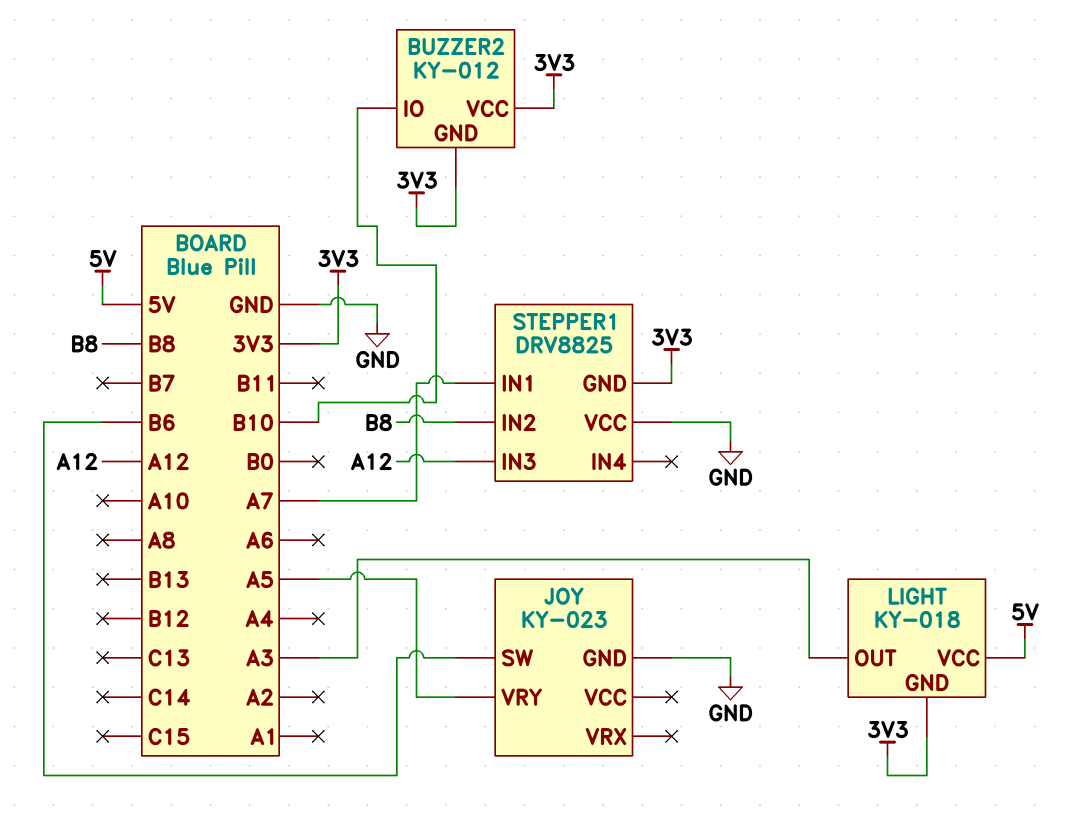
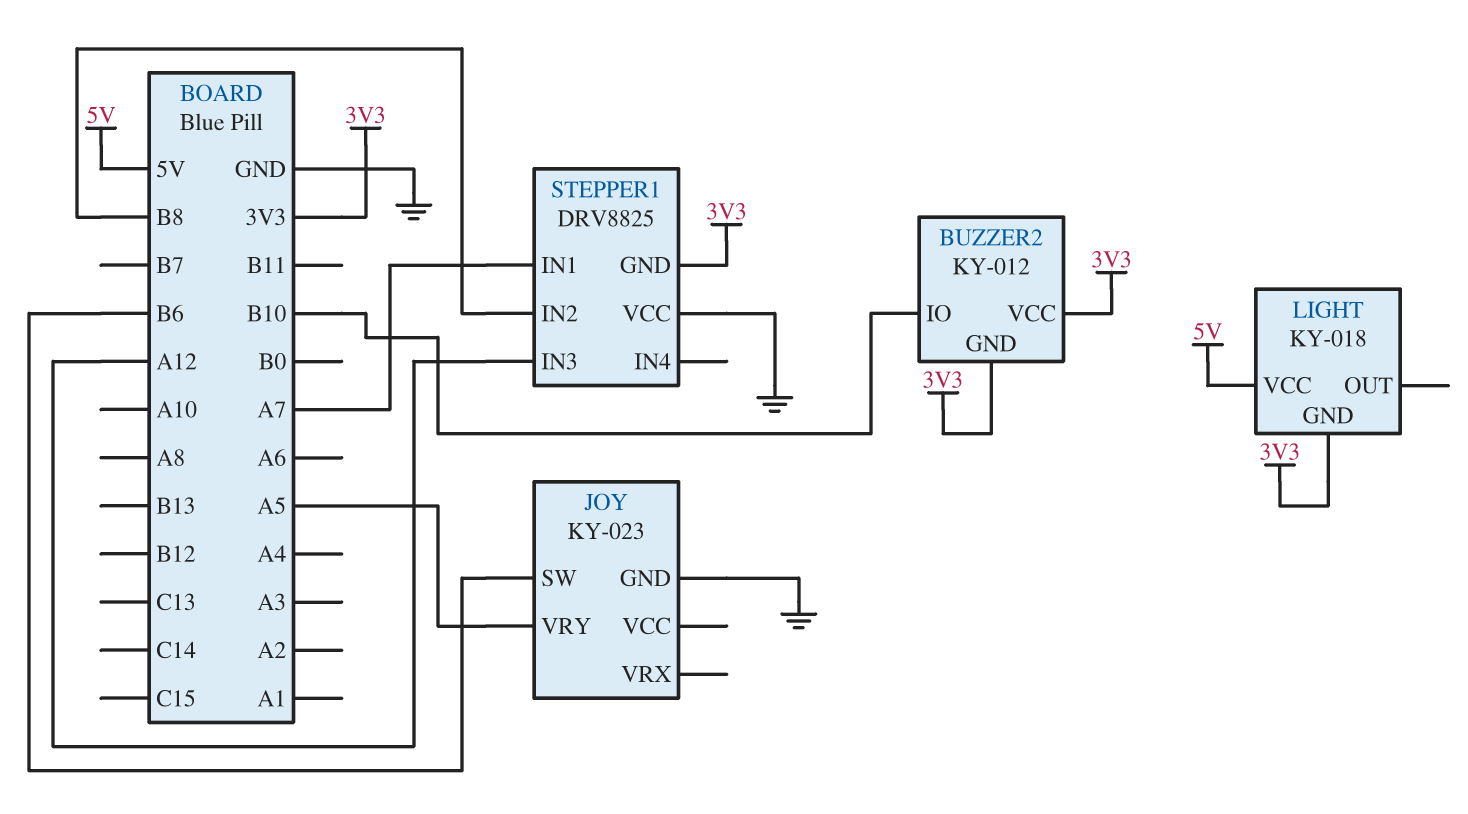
LIGHT pin OUT: A3 -> none

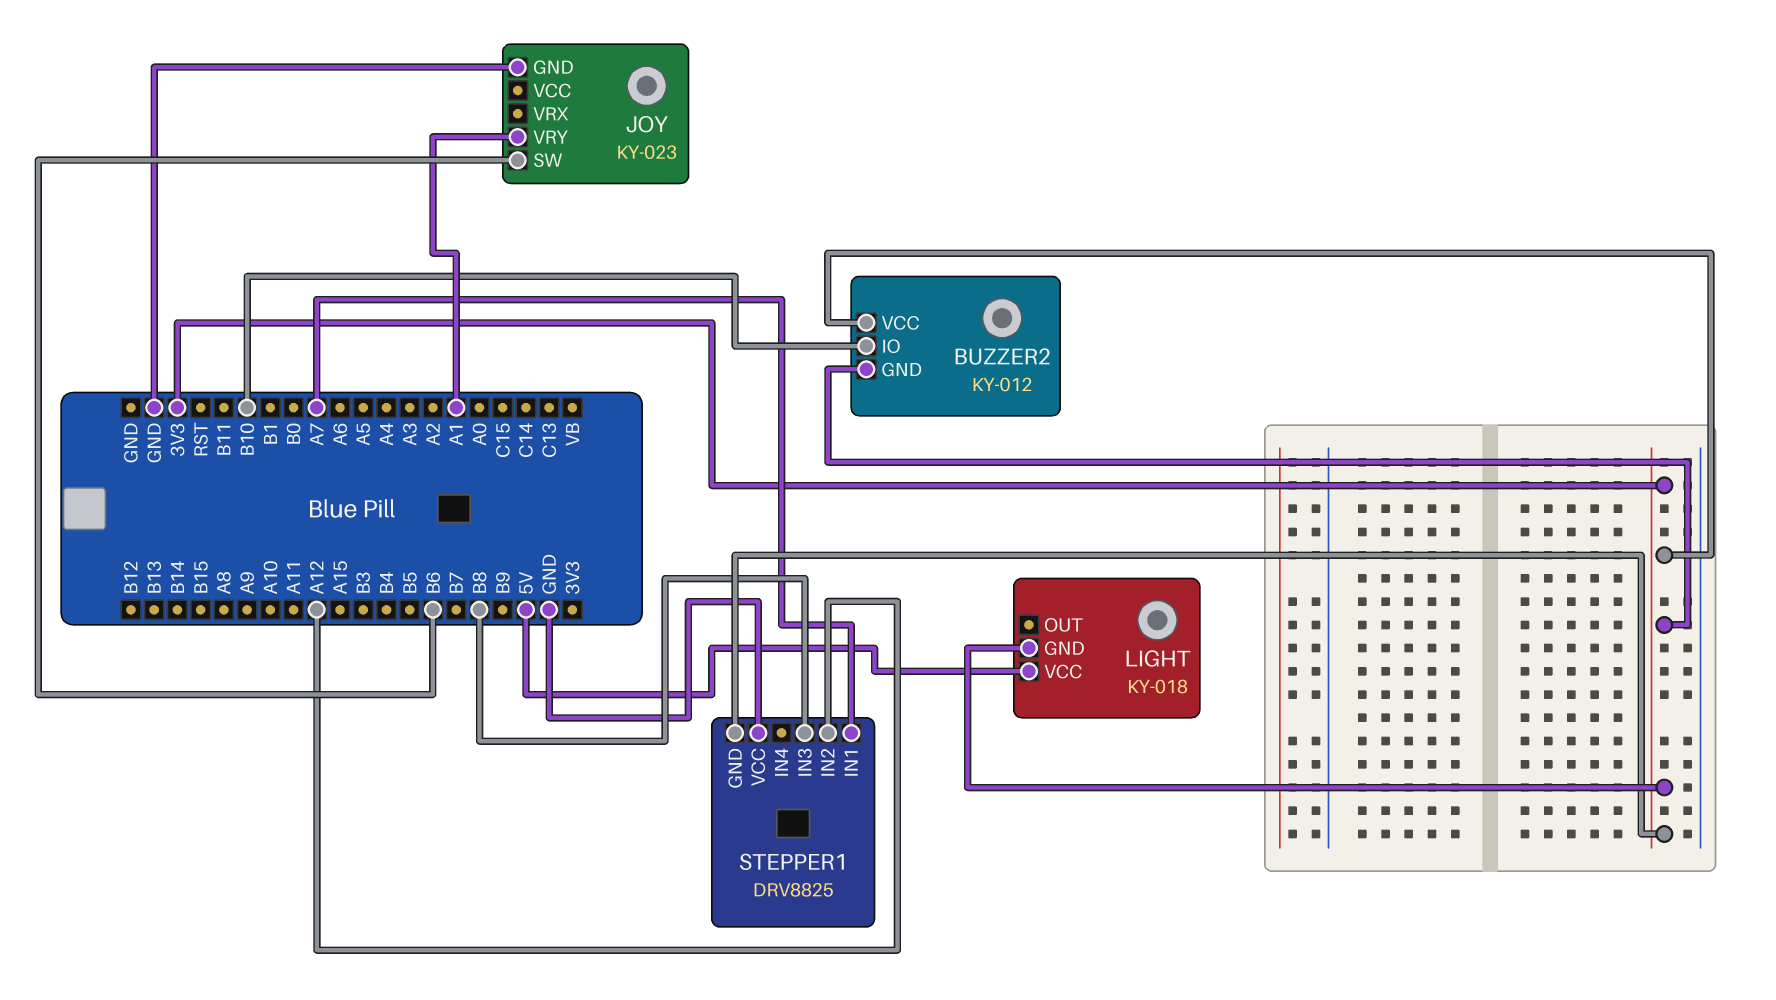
JOY pin VRY: A5 -> A1
STEPPER1 pin IN2: B8 -> A12
STEPPER1 pin IN3: A12 -> B8

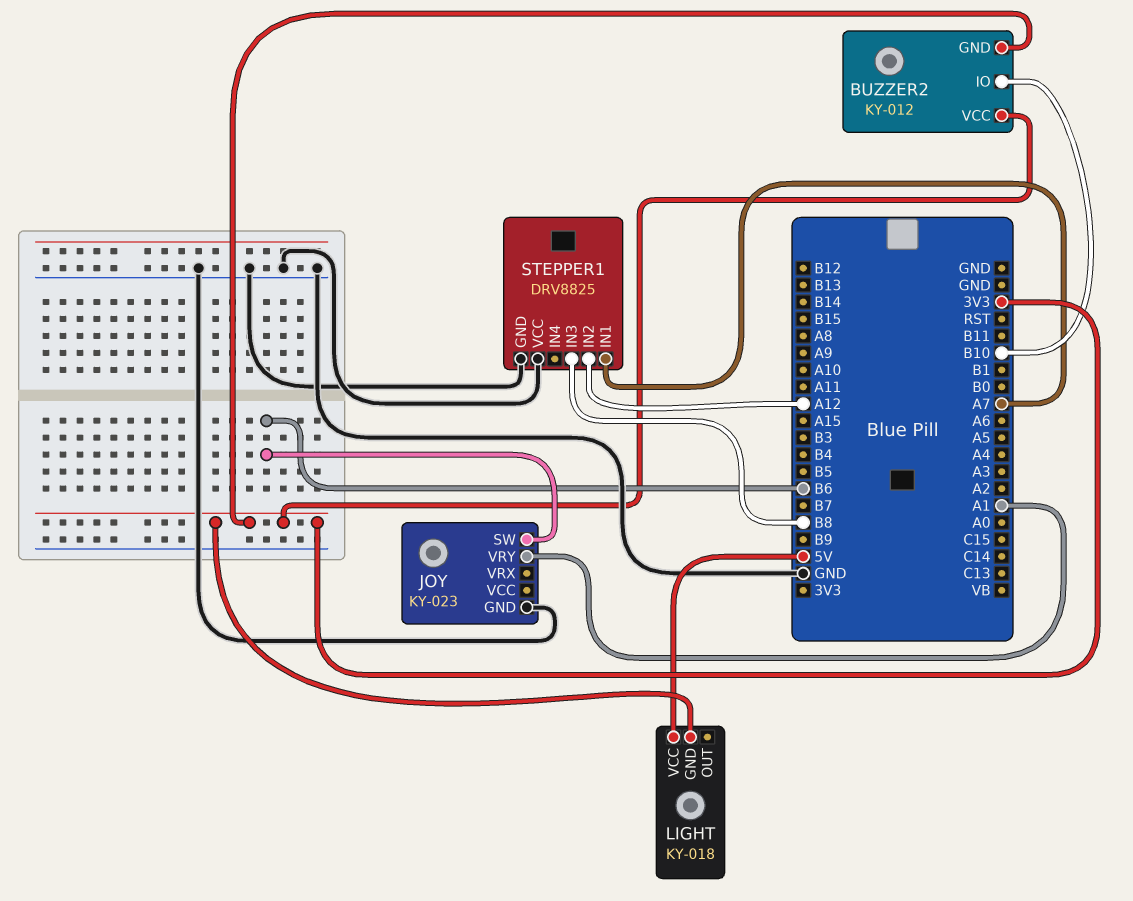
STEPPER1 pin GND: 3V3 -> GND

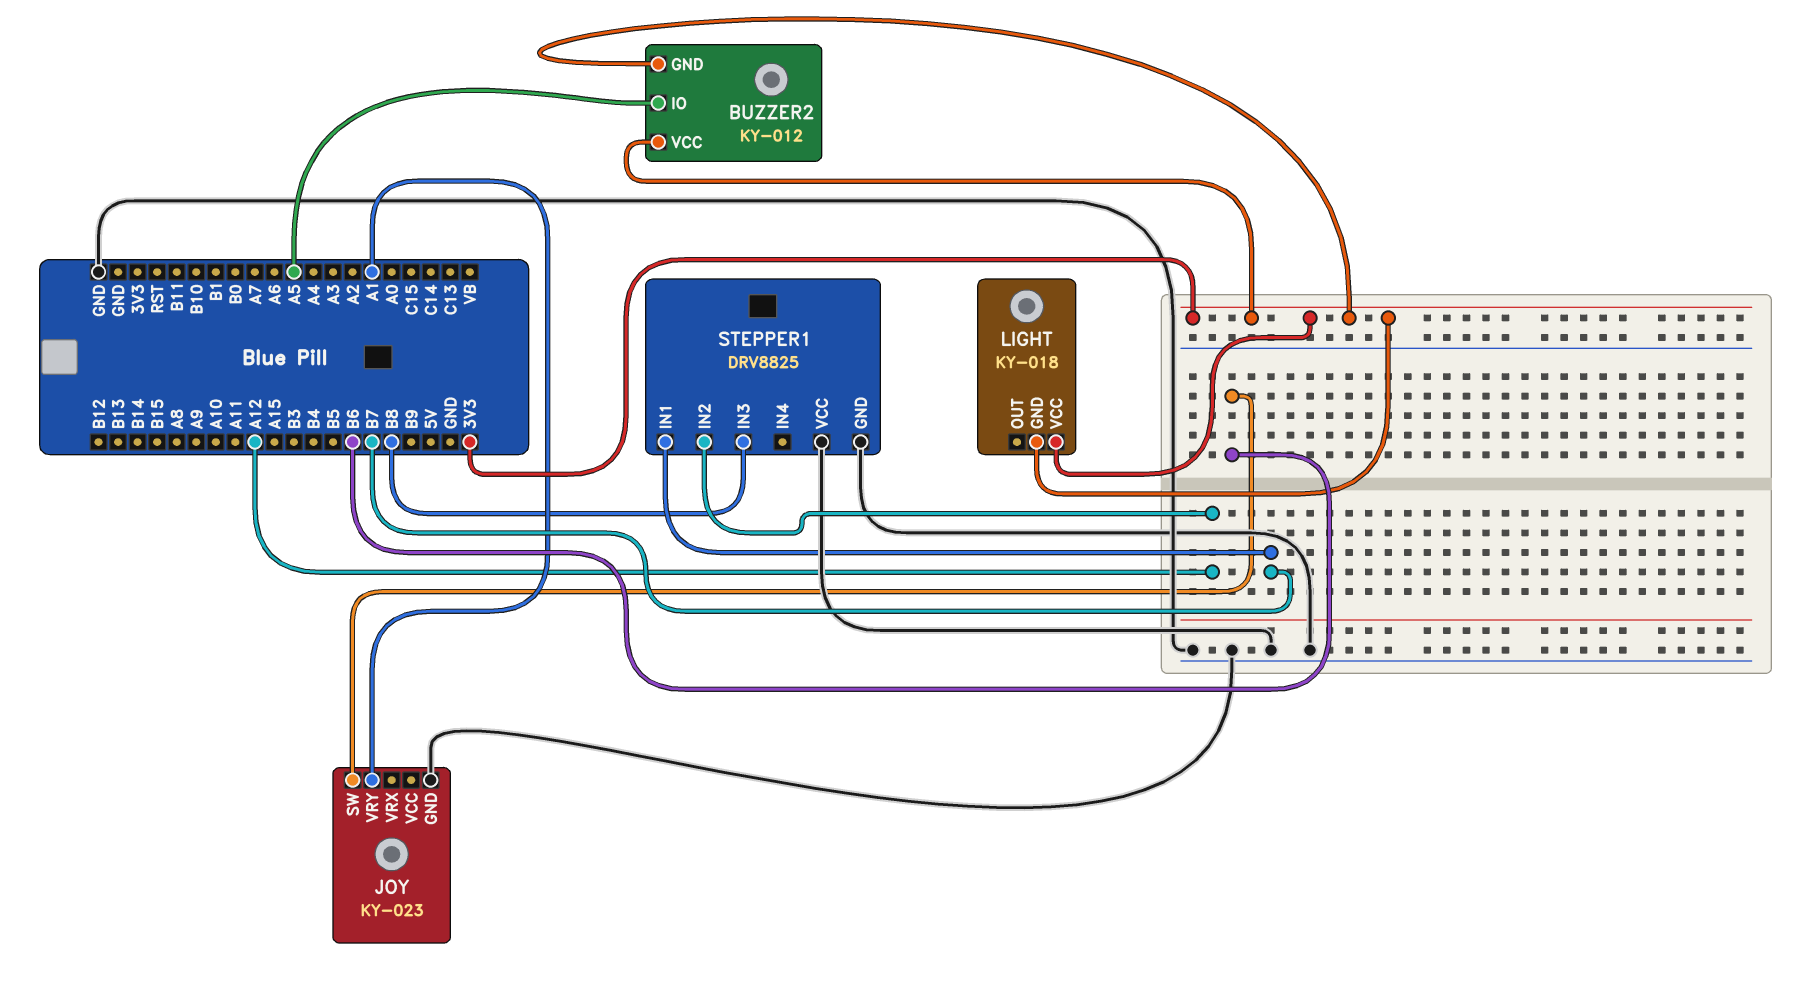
BUZZER2 pin IO: B10 -> A5
LIGHT pin VCC: 5V -> 3V3
STEPPER1 pin IN1: A7 -> B7

